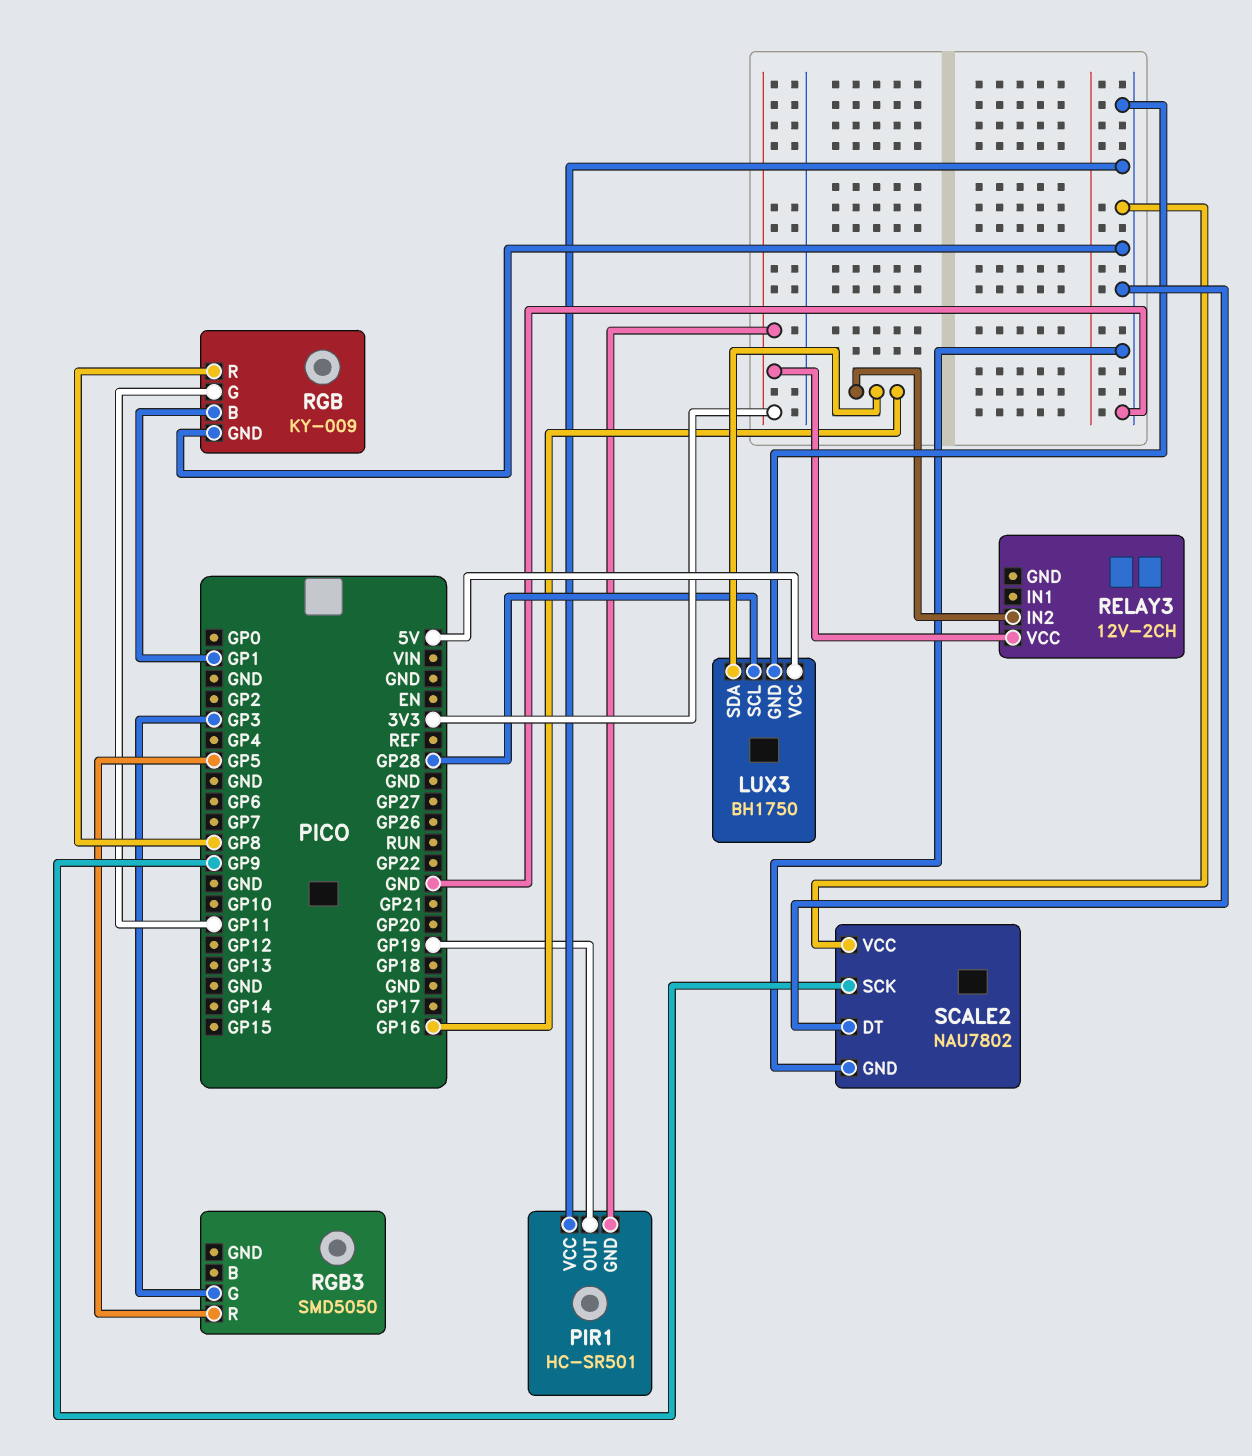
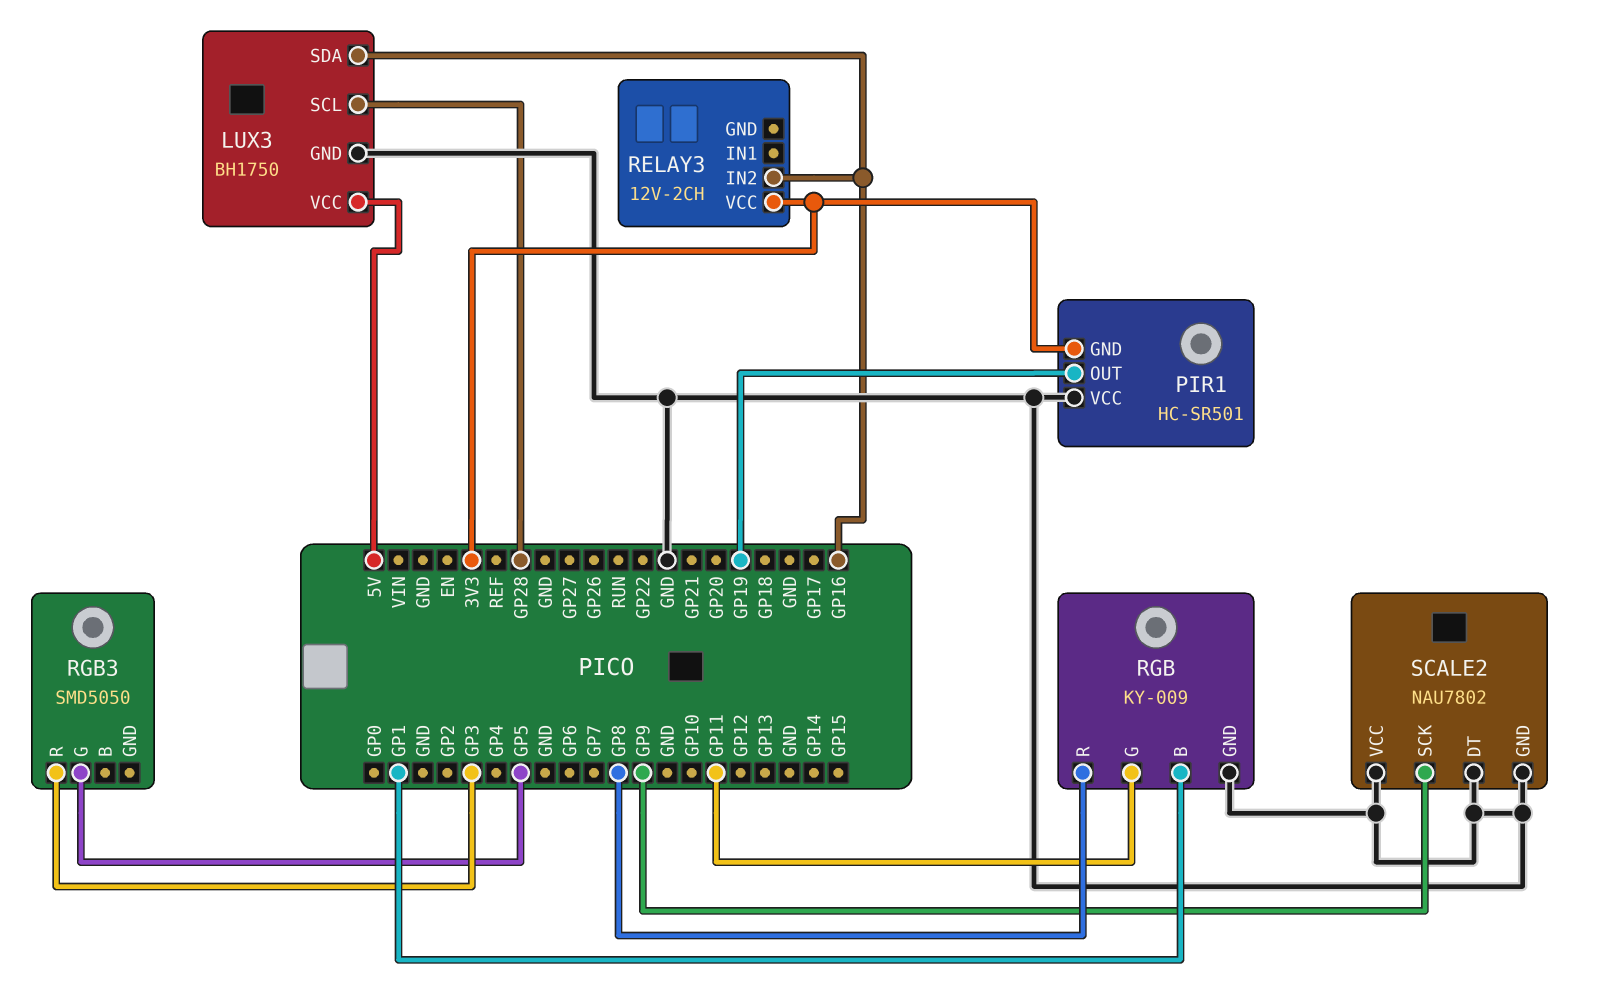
RGB3 pin G: GP3 -> GP5
RGB3 pin R: GP5 -> GP3

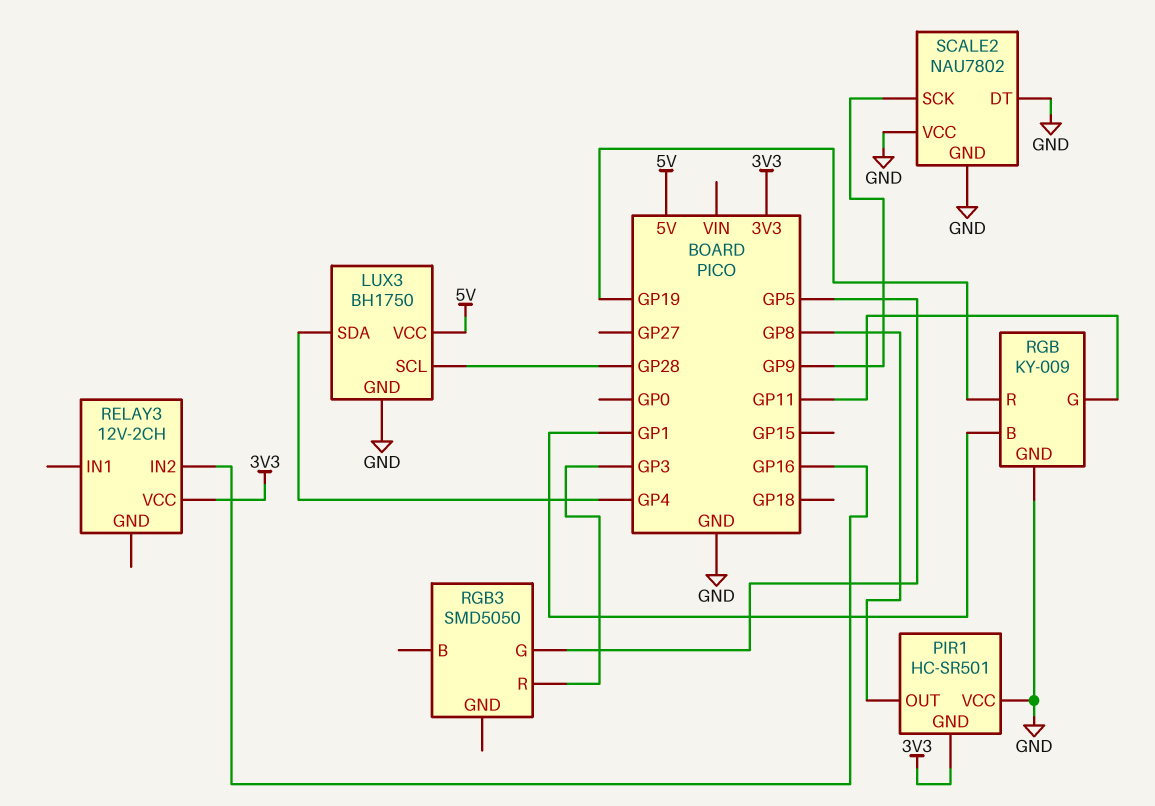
LUX3 pin SDA: GP16 -> GP4
PIR1 pin OUT: GP19 -> GP8
RGB pin R: GP8 -> GP19

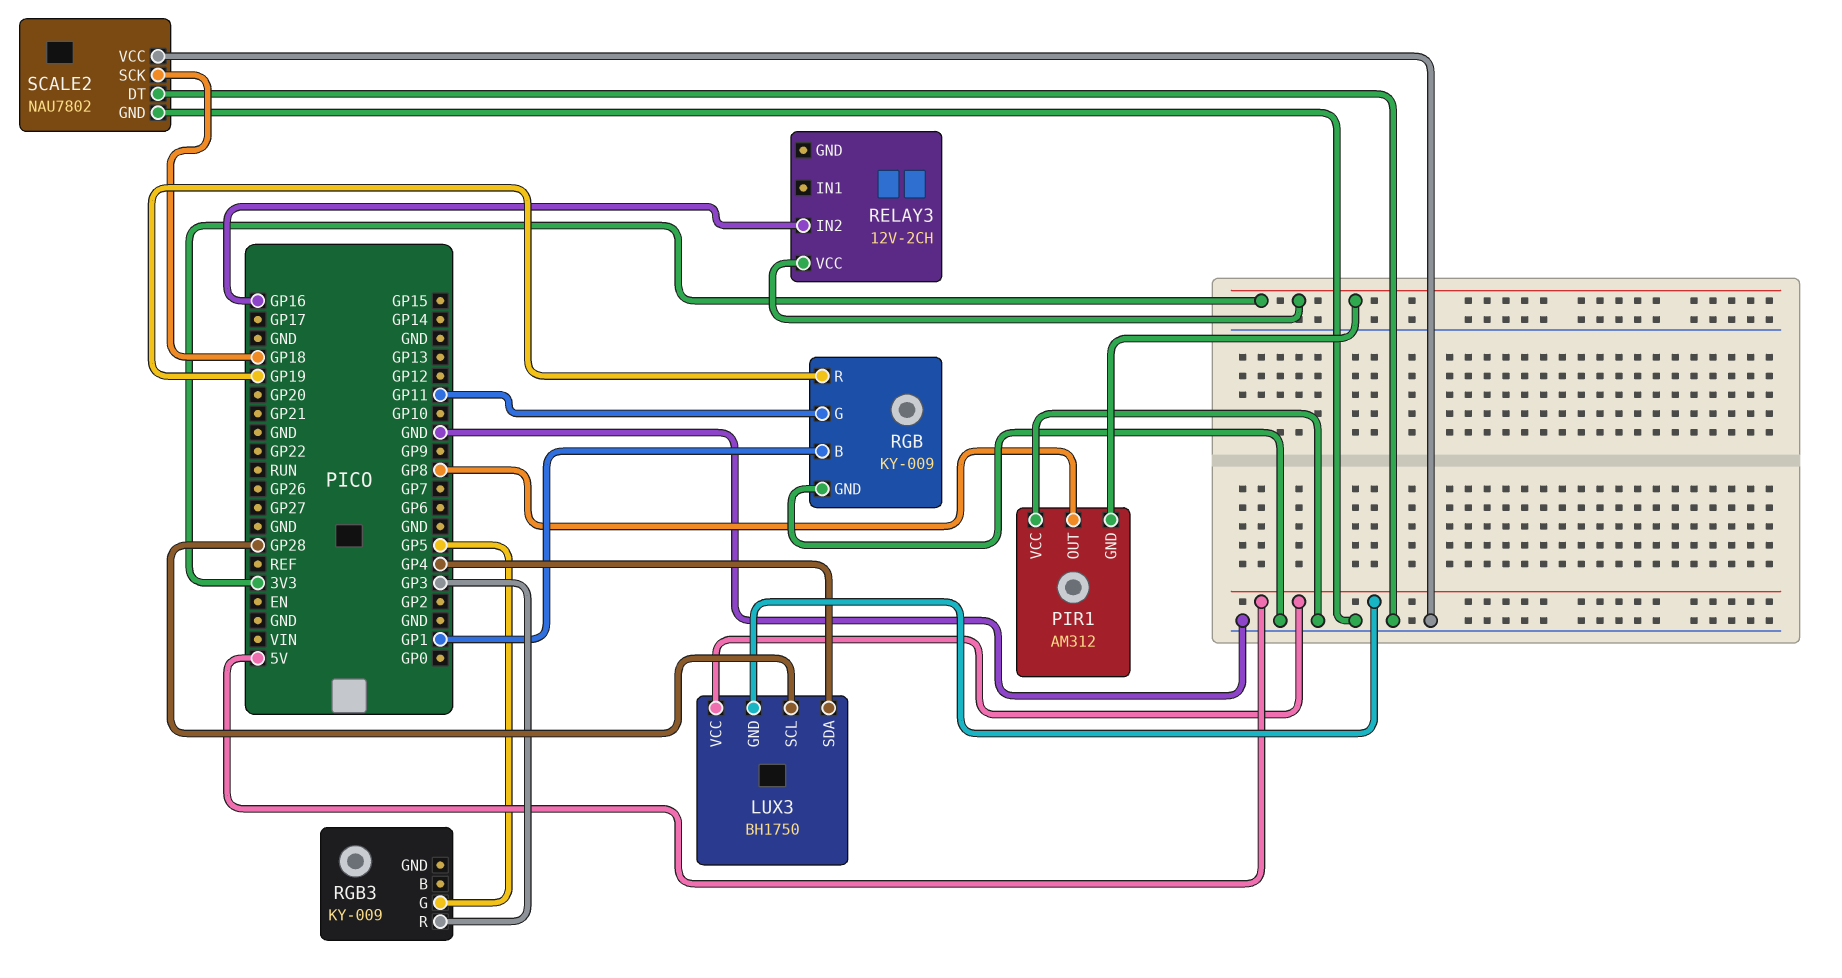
LUX3 pin GND: GND -> 5V
PIR1: HC-SR501 -> AM312
RGB3: SMD5050 -> KY-009
SCALE2 pin SCK: GP9 -> GP18

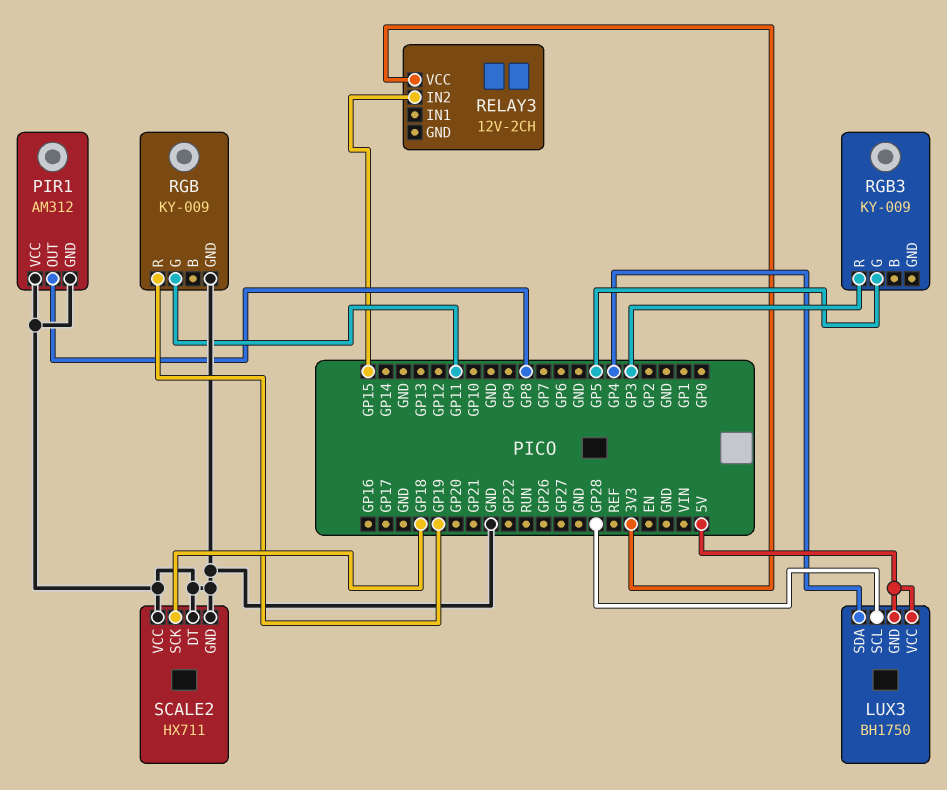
PIR1 pin GND: 3V3 -> GND
RELAY3 pin IN2: GP16 -> GP15
RGB pin B: GP1 -> none
SCALE2: NAU7802 -> HX711

